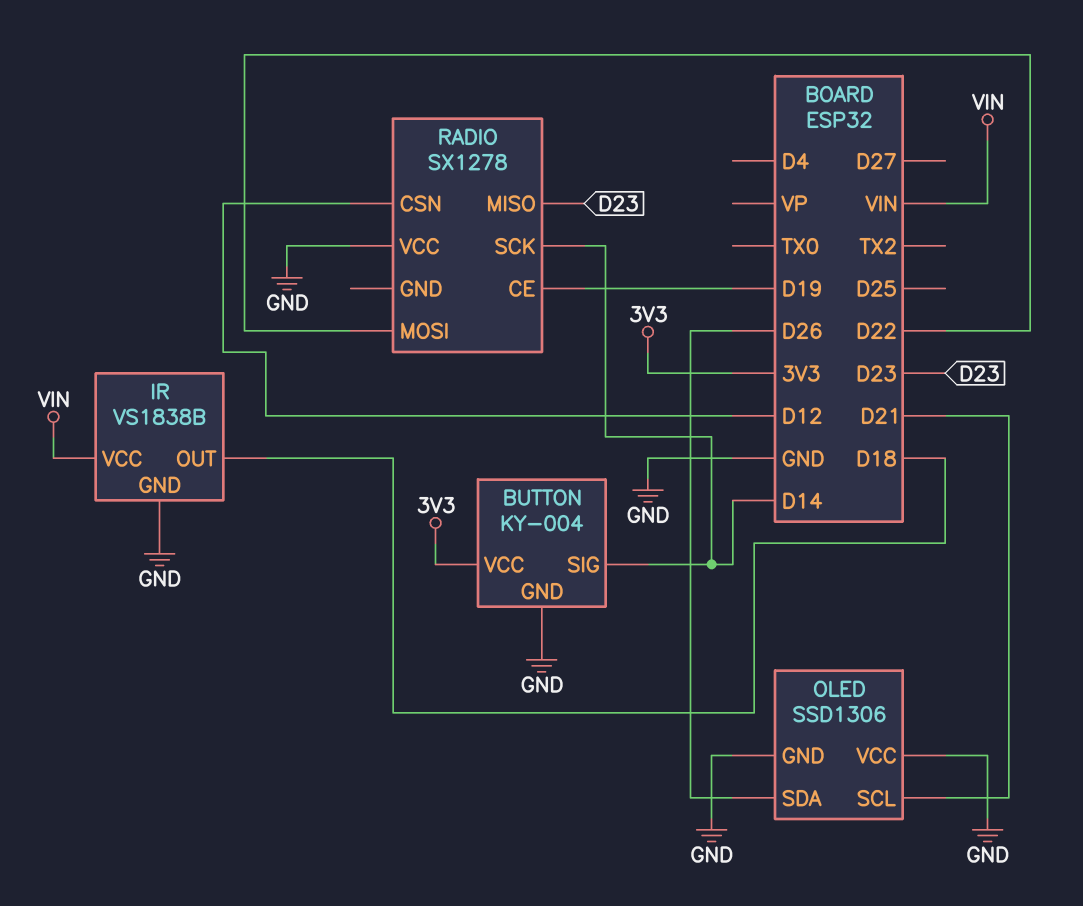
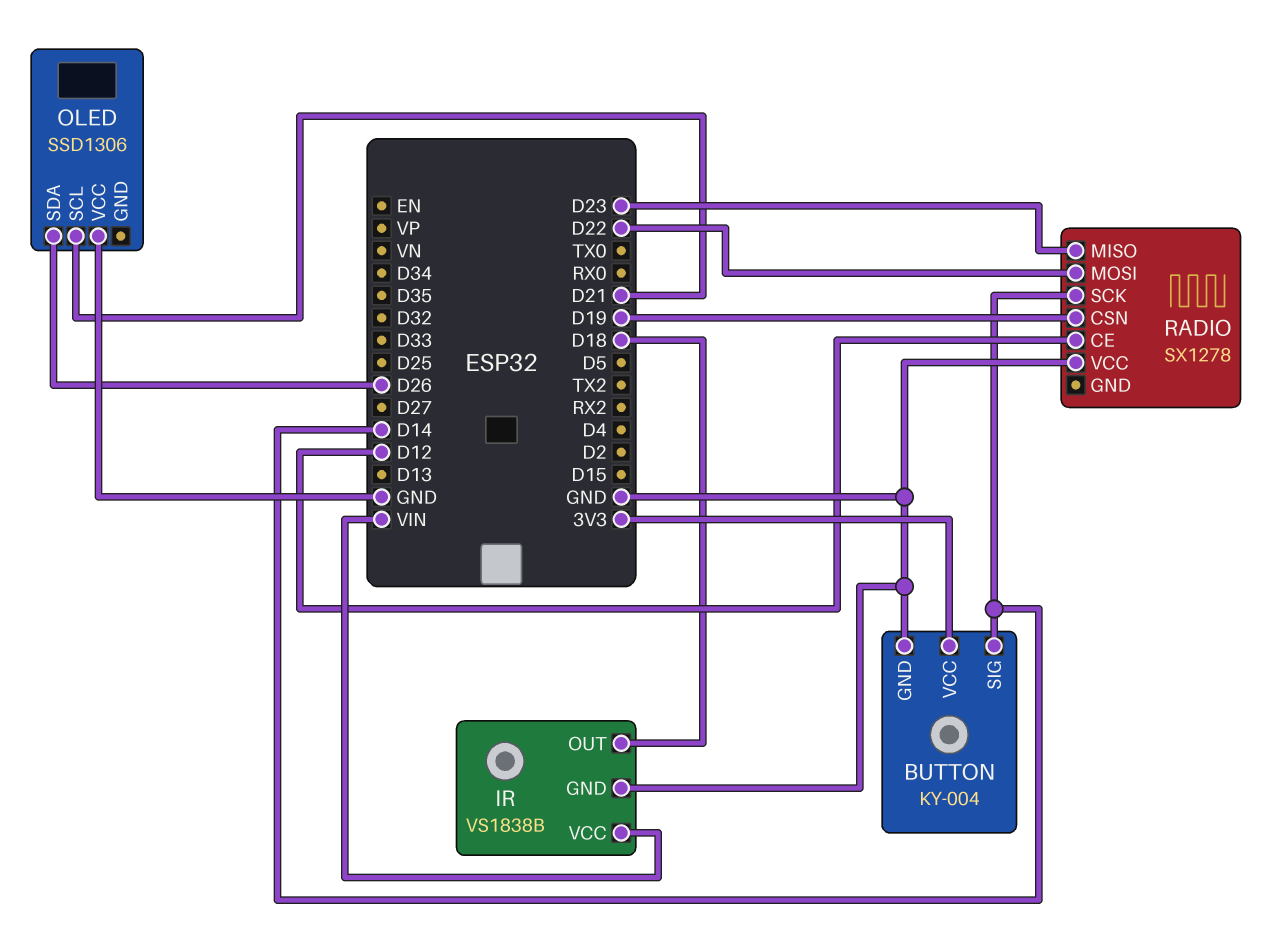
OLED pin GND: GND -> none
RADIO pin CE: D19 -> D12
RADIO pin CSN: D12 -> D19

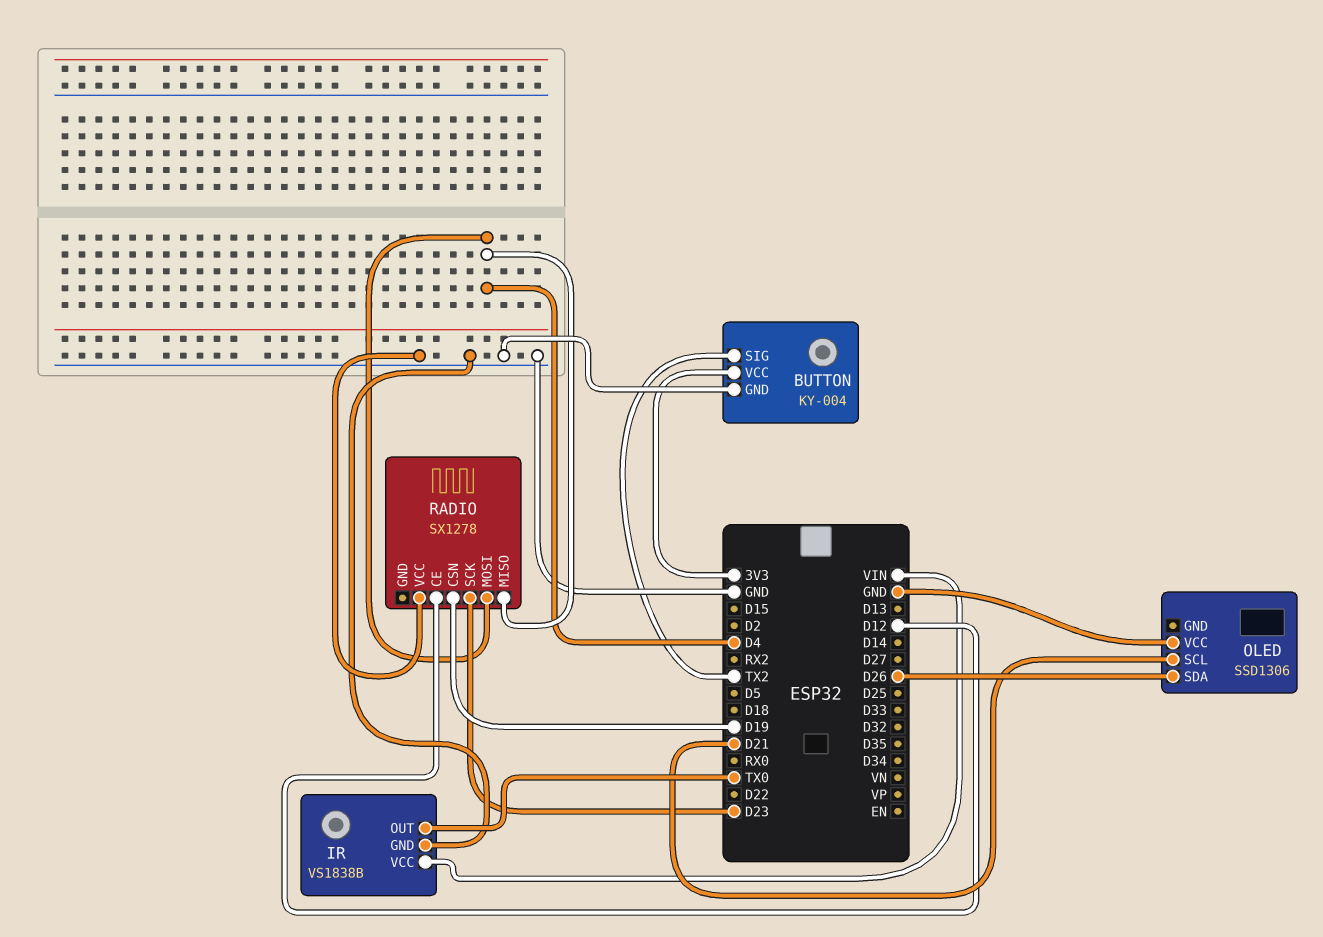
BUTTON pin SIG: D14 -> TX2
IR pin OUT: D18 -> TX0
RADIO pin MISO: D23 -> D4
RADIO pin MOSI: D22 -> D4
RADIO pin SCK: D14 -> D23

